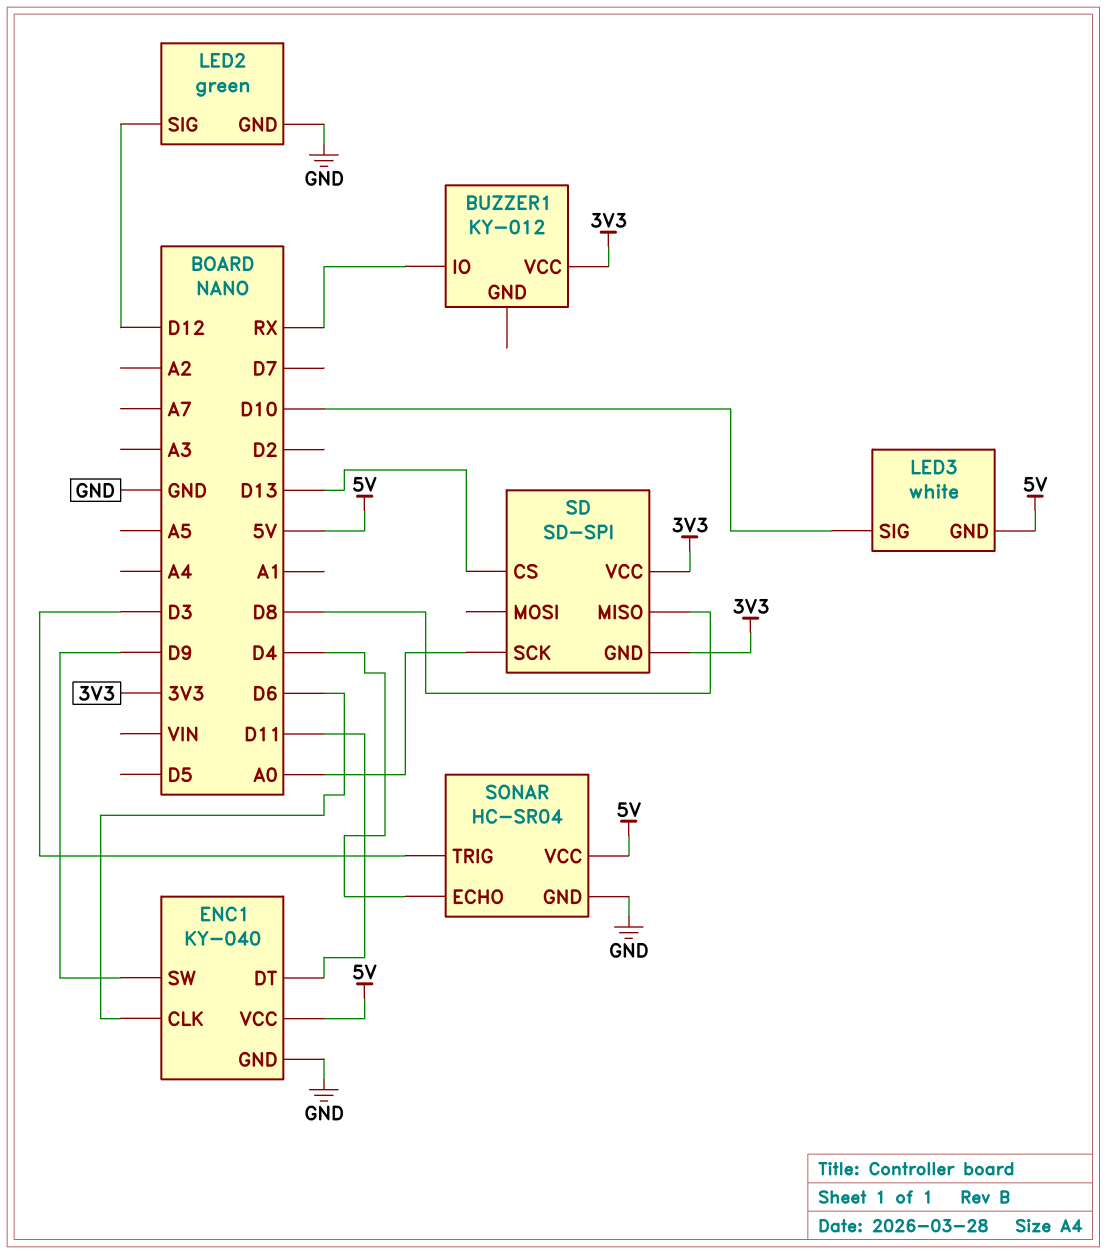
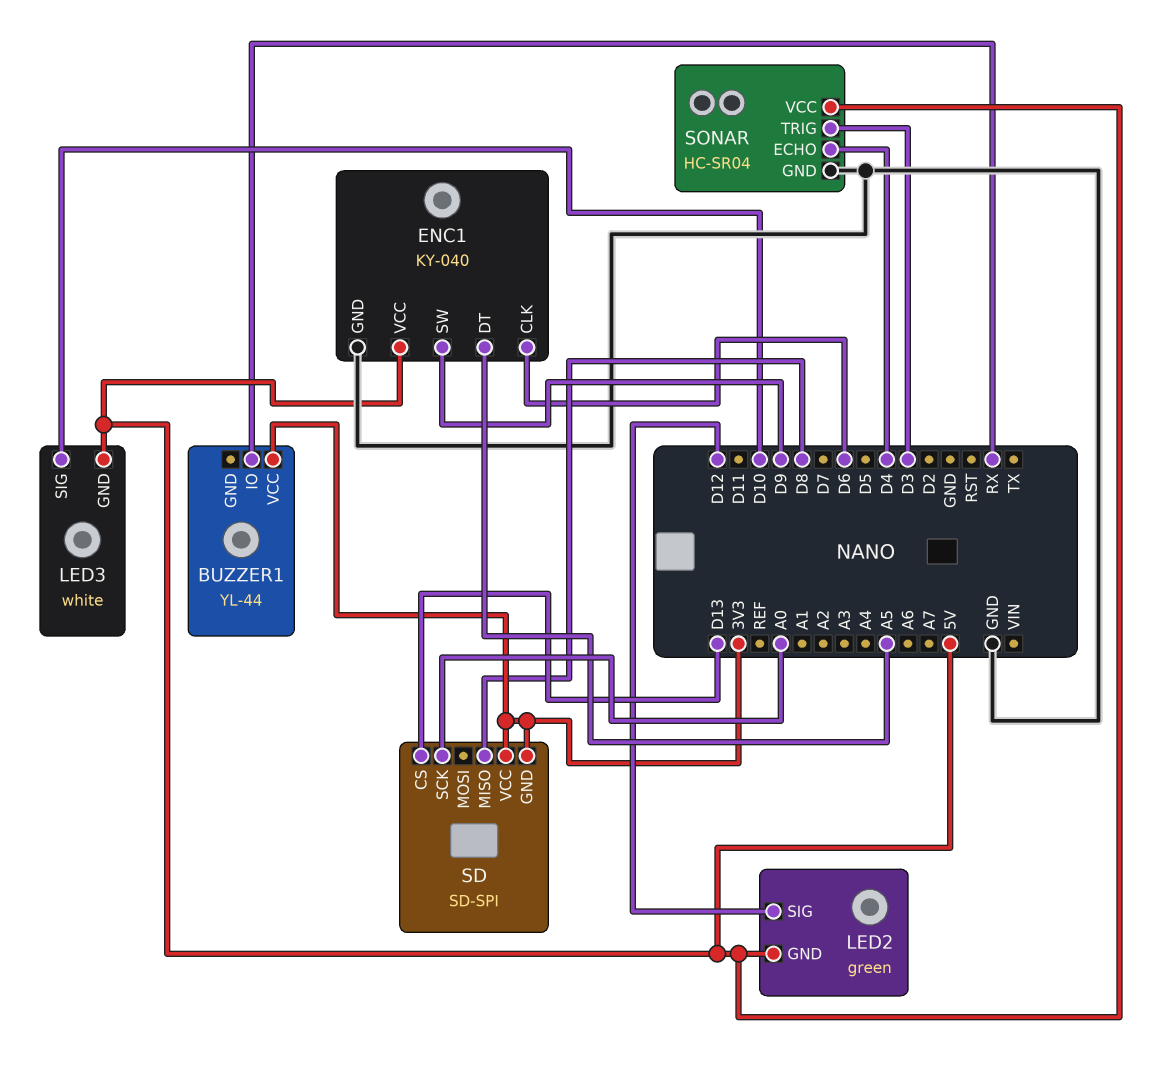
BUZZER1: KY-012 -> YL-44
ENC1 pin DT: D11 -> A5
LED2 pin GND: GND -> 5V

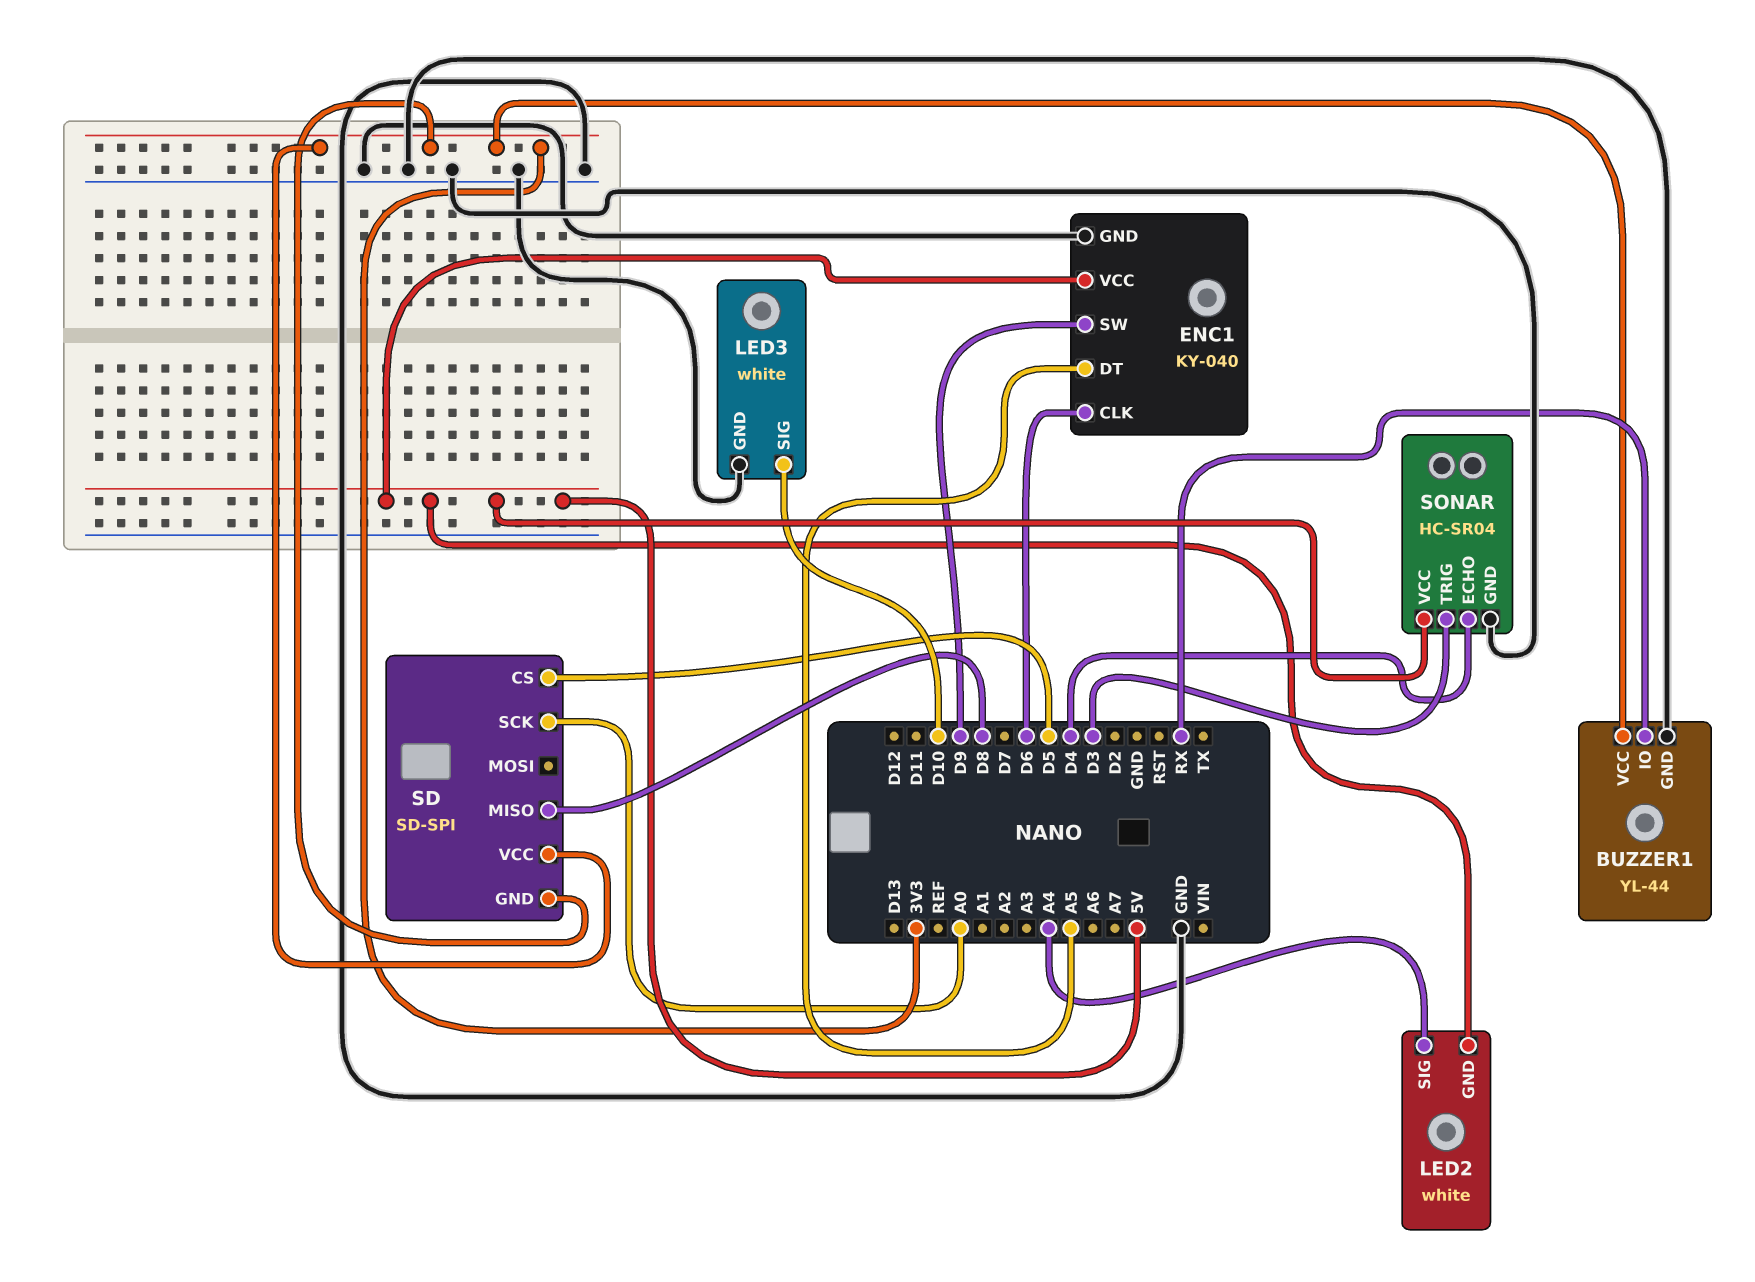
BUZZER1 pin GND: none -> GND
LED2: green -> white
LED2 pin SIG: D12 -> A4
LED3 pin GND: 5V -> GND
SD pin CS: D13 -> D5

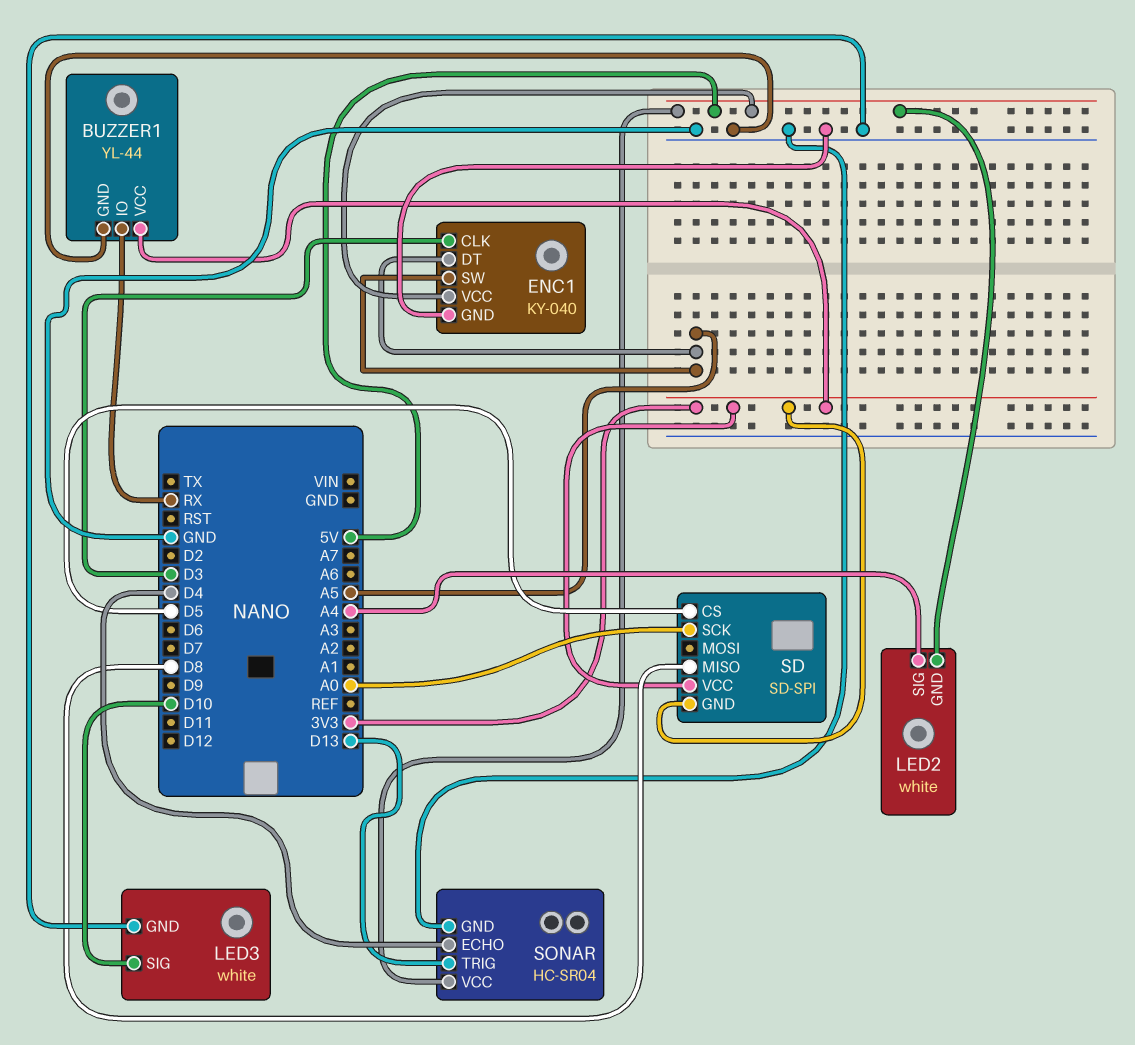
ENC1 pin CLK: D6 -> D3
ENC1 pin SW: D9 -> A5
SONAR pin TRIG: D3 -> D13

